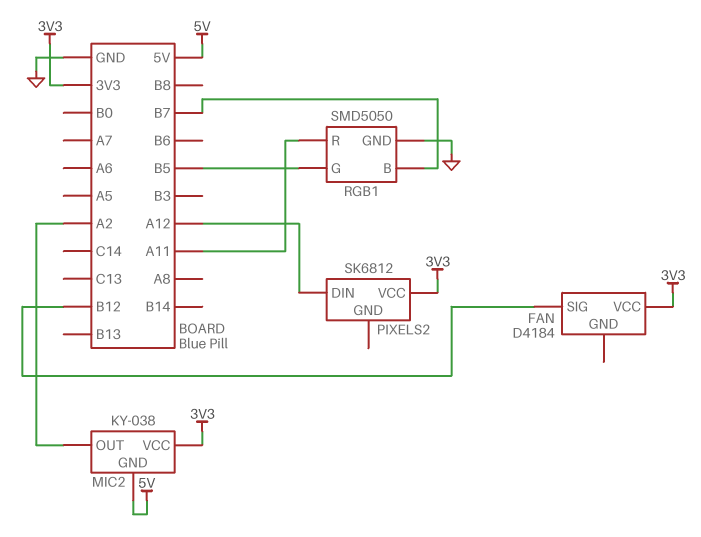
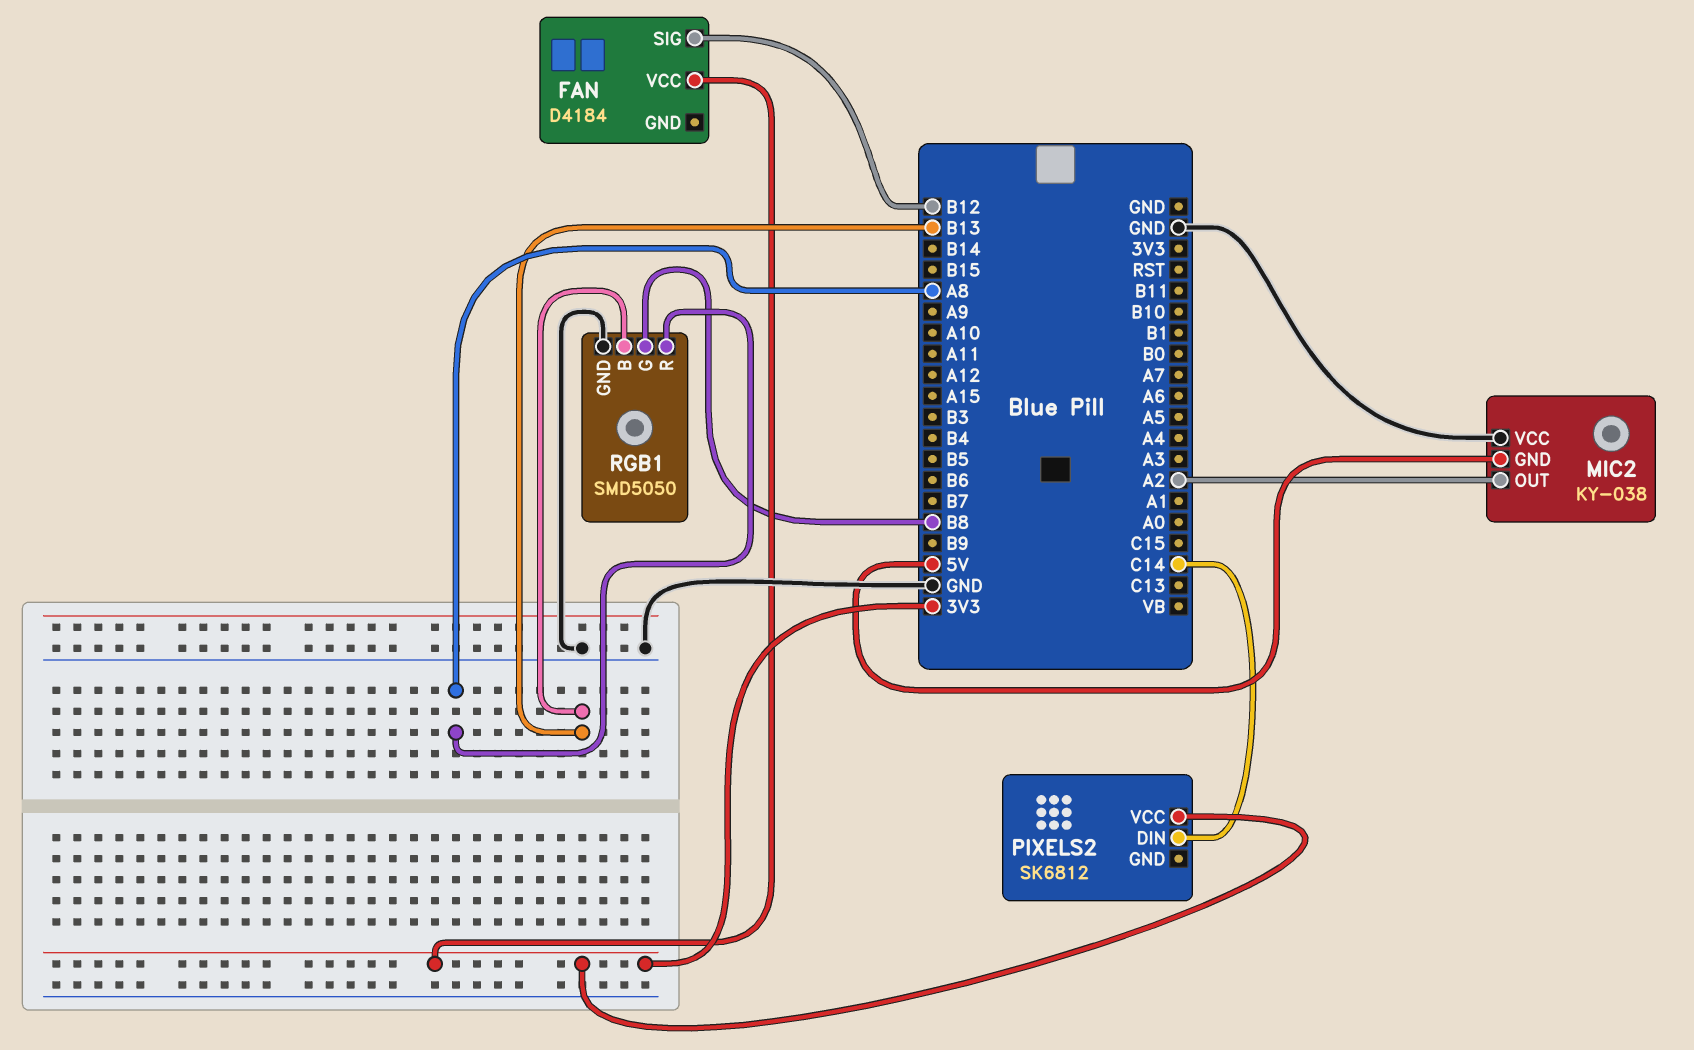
MIC2 pin VCC: 3V3 -> GND
PIXELS2 pin DIN: A12 -> C14
RGB1 pin B: B7 -> B13
RGB1 pin G: B5 -> B8
RGB1 pin R: A11 -> A8

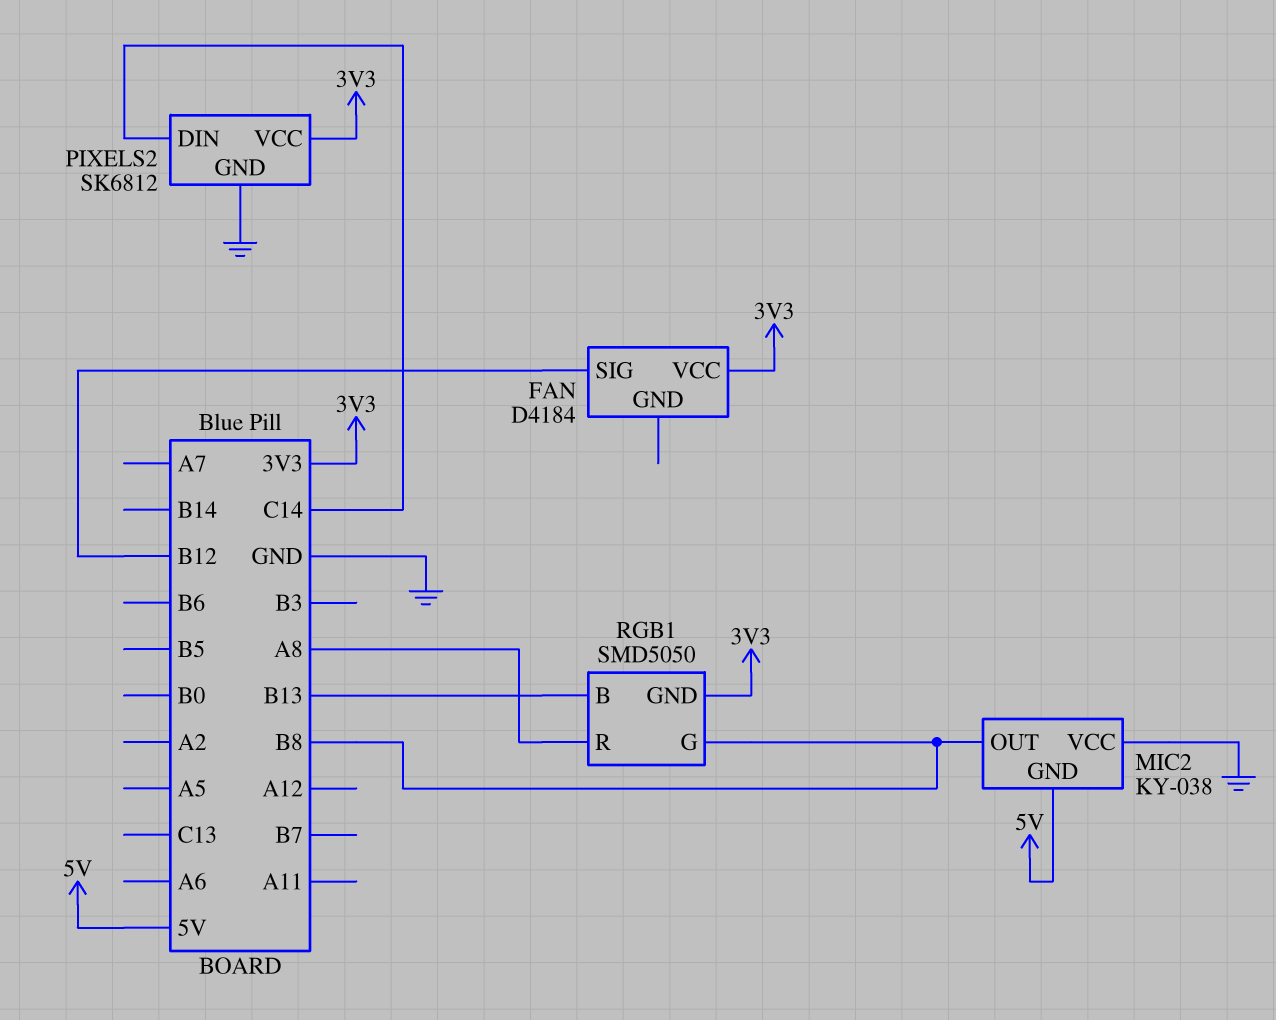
MIC2 pin OUT: A2 -> B8
PIXELS2 pin GND: none -> GND
RGB1 pin GND: GND -> 3V3

